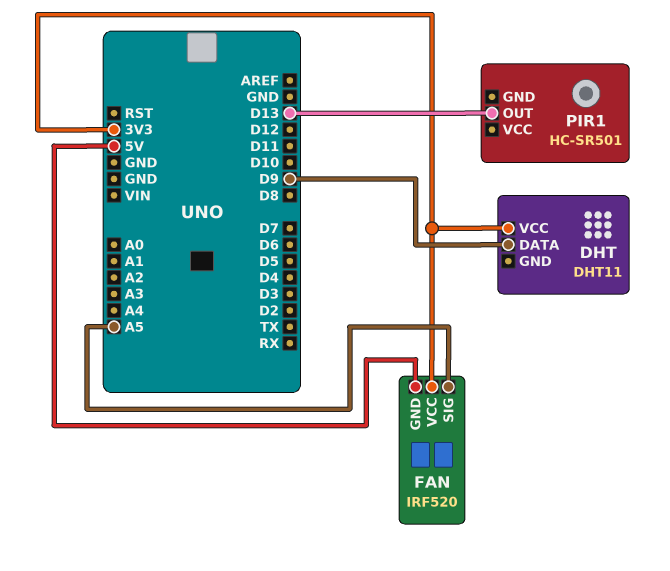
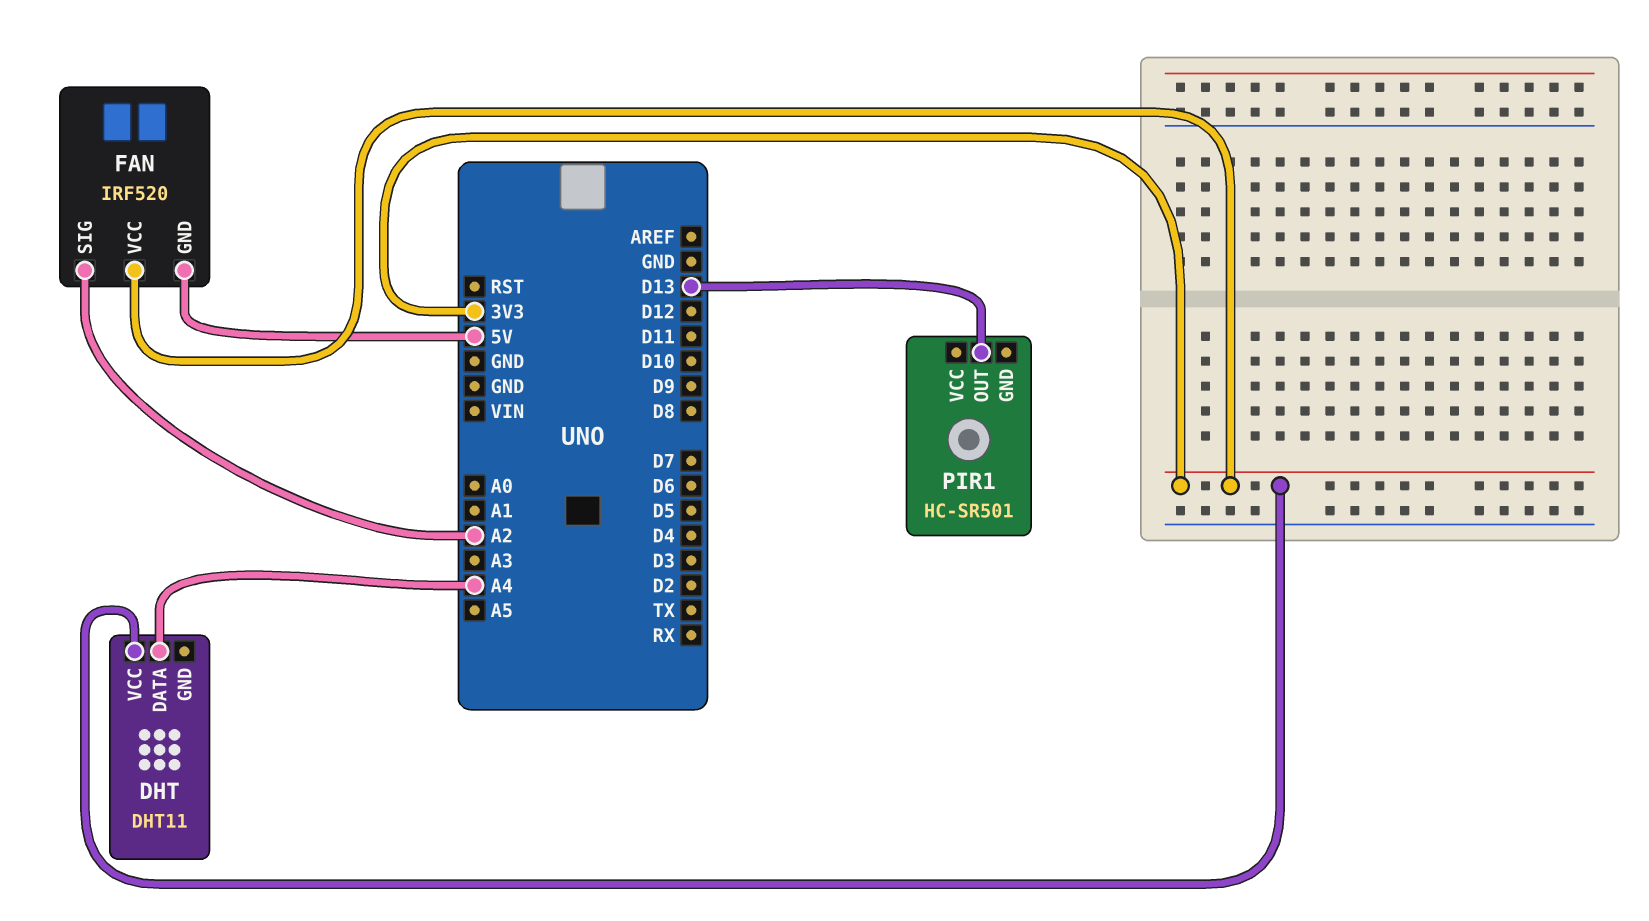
DHT pin DATA: D9 -> A4
FAN pin SIG: A5 -> A2

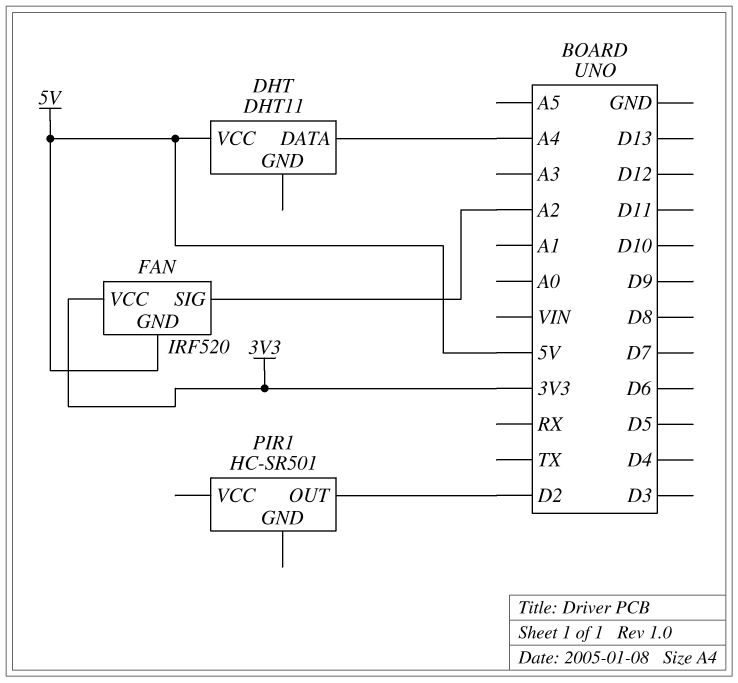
DHT pin VCC: 3V3 -> 5V
PIR1 pin OUT: D13 -> D2

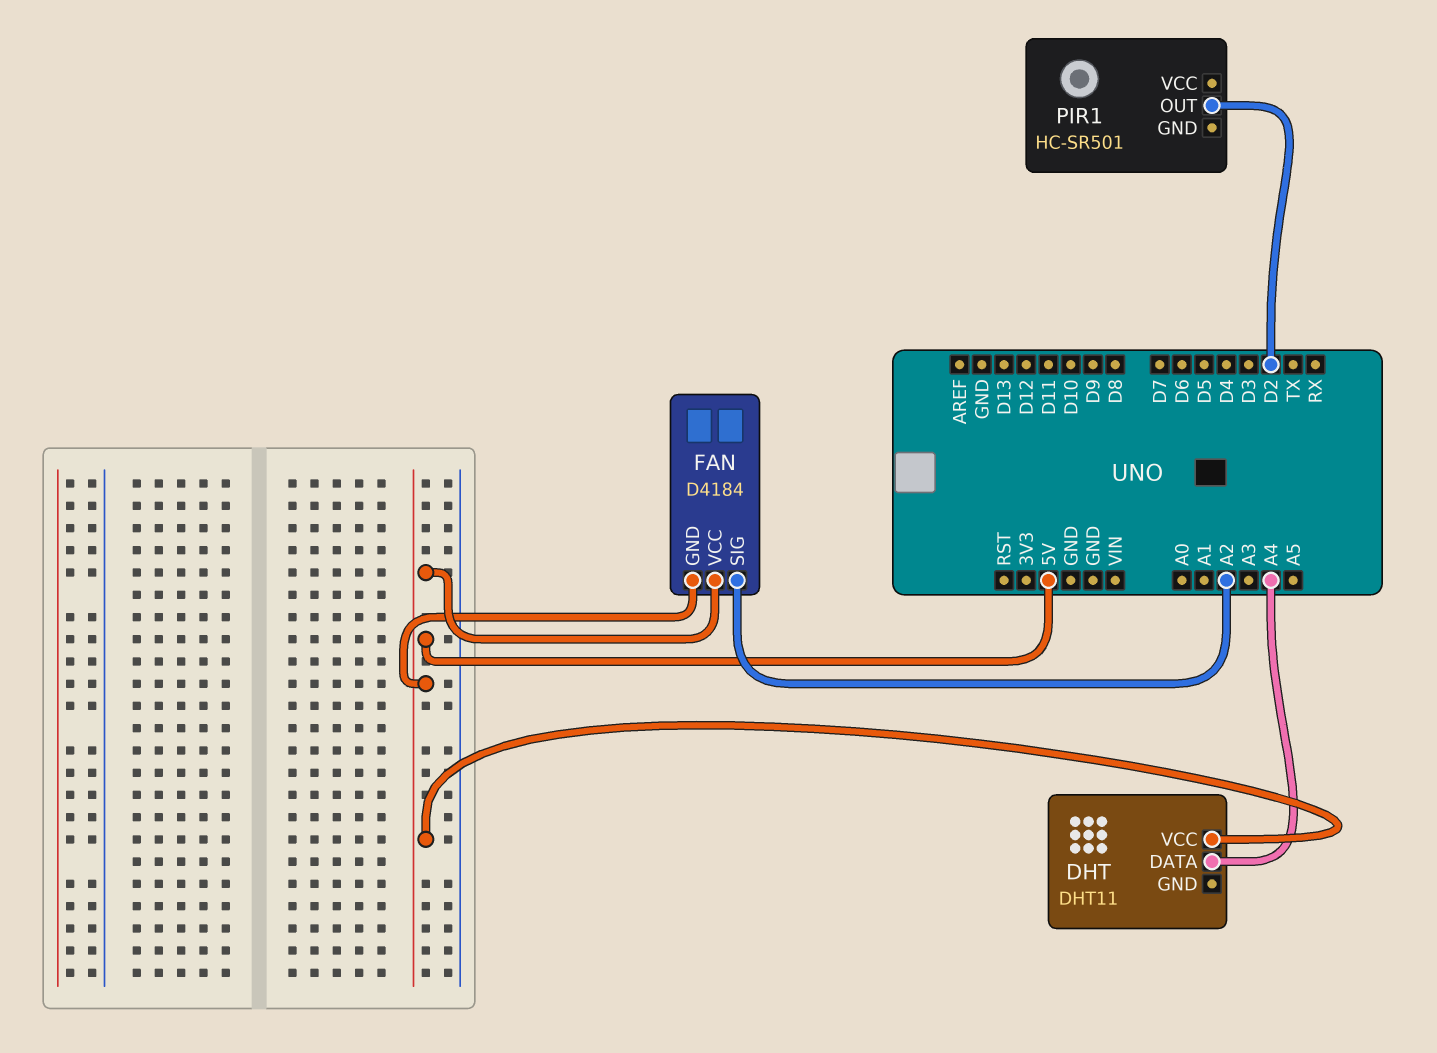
FAN: IRF520 -> D4184
FAN pin VCC: 3V3 -> 5V

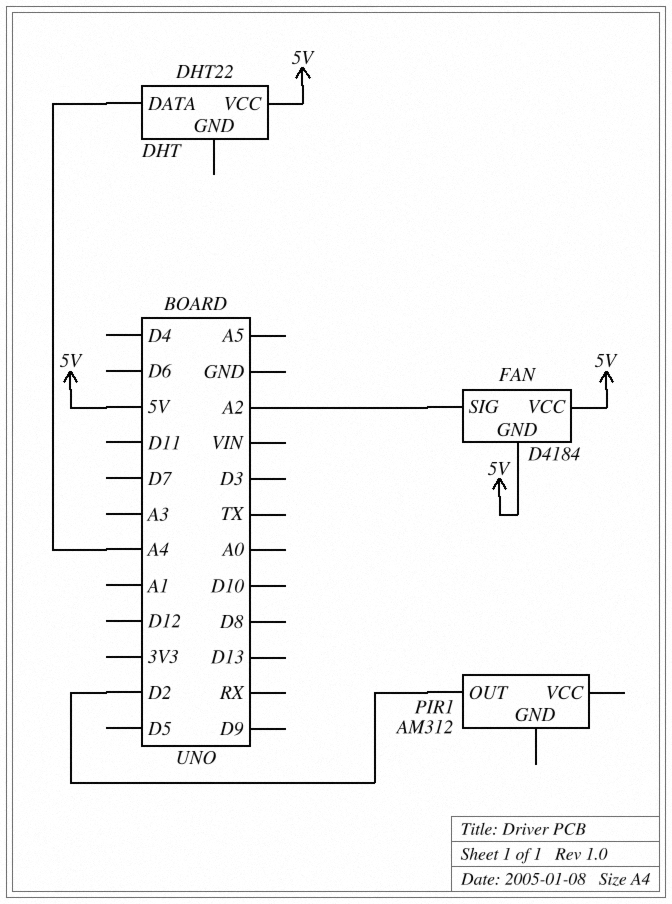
DHT: DHT11 -> DHT22
PIR1: HC-SR501 -> AM312

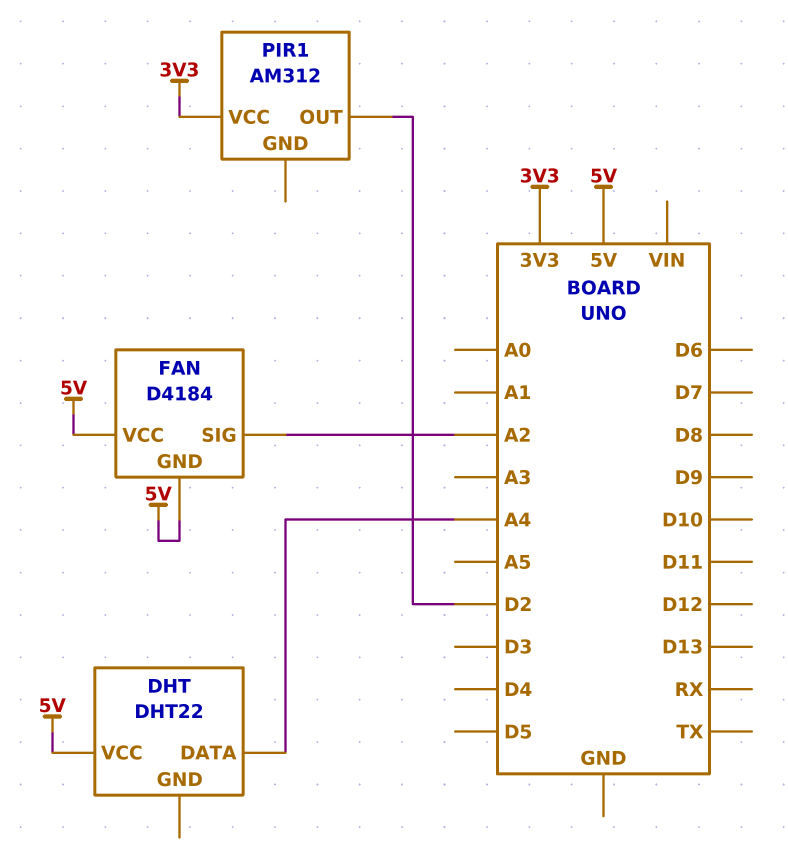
PIR1 pin VCC: none -> 3V3

